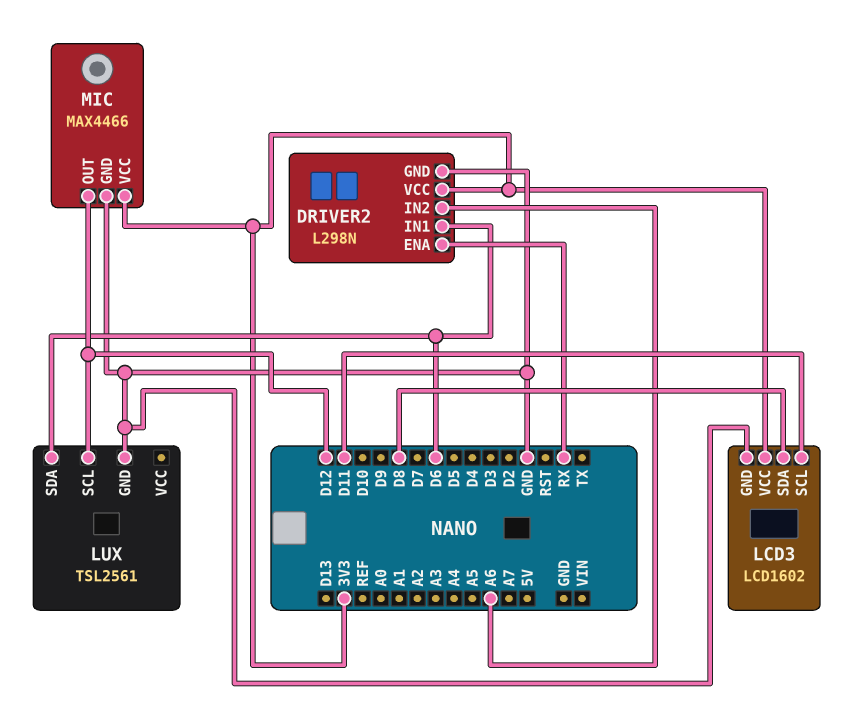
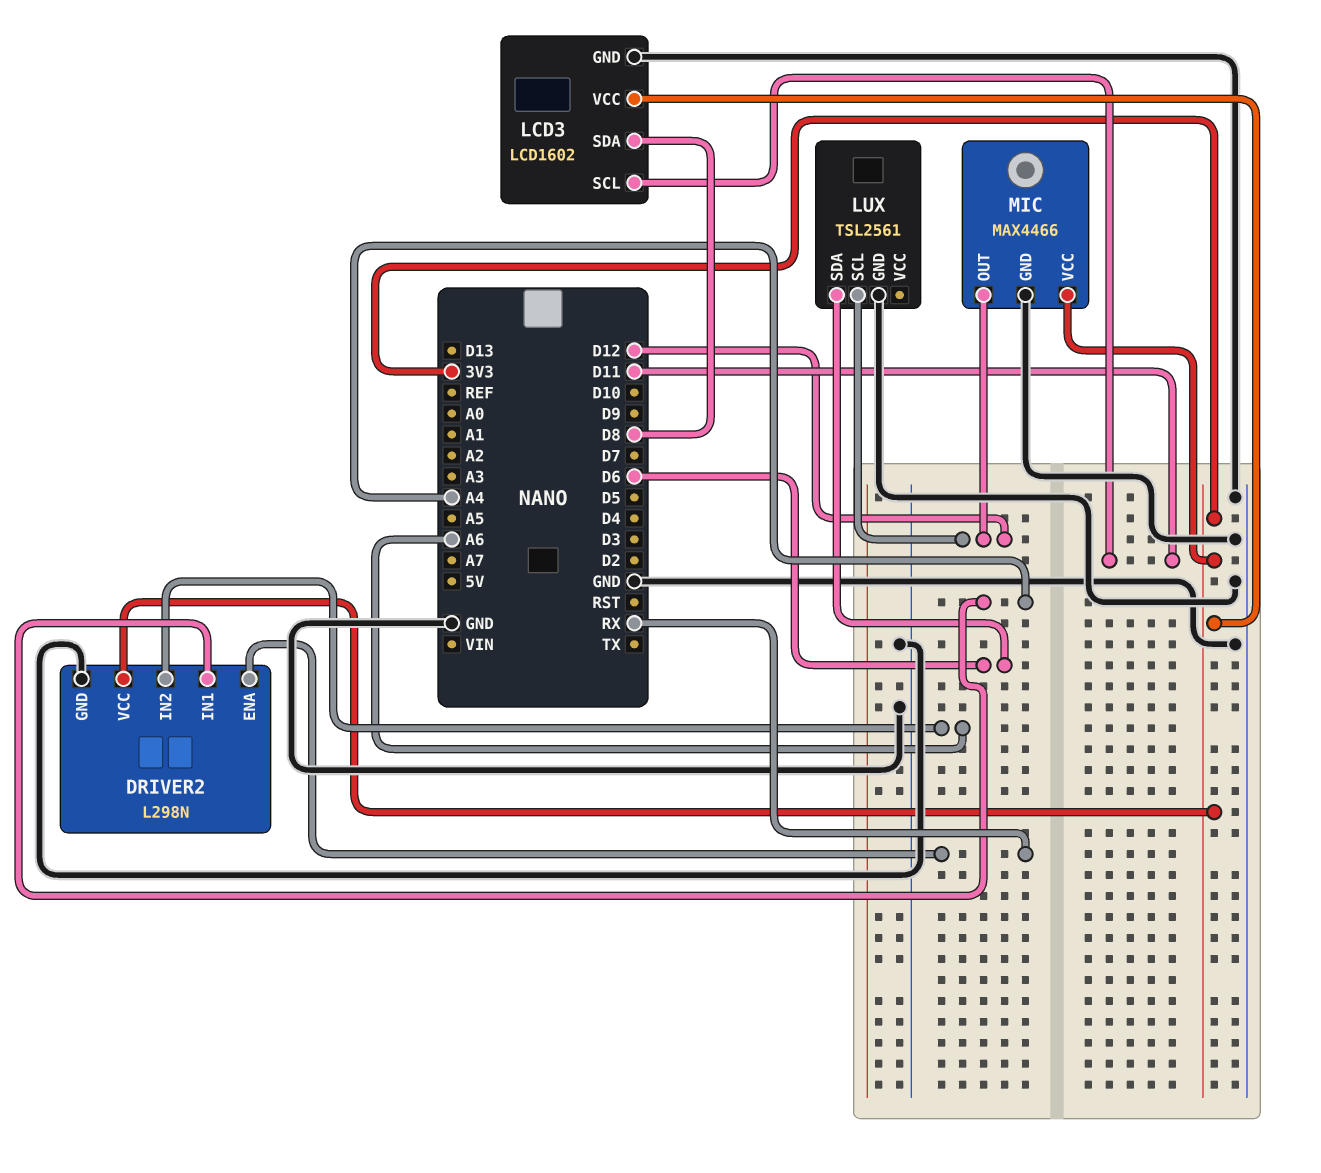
DRIVER2 pin IN1: D6 -> A4

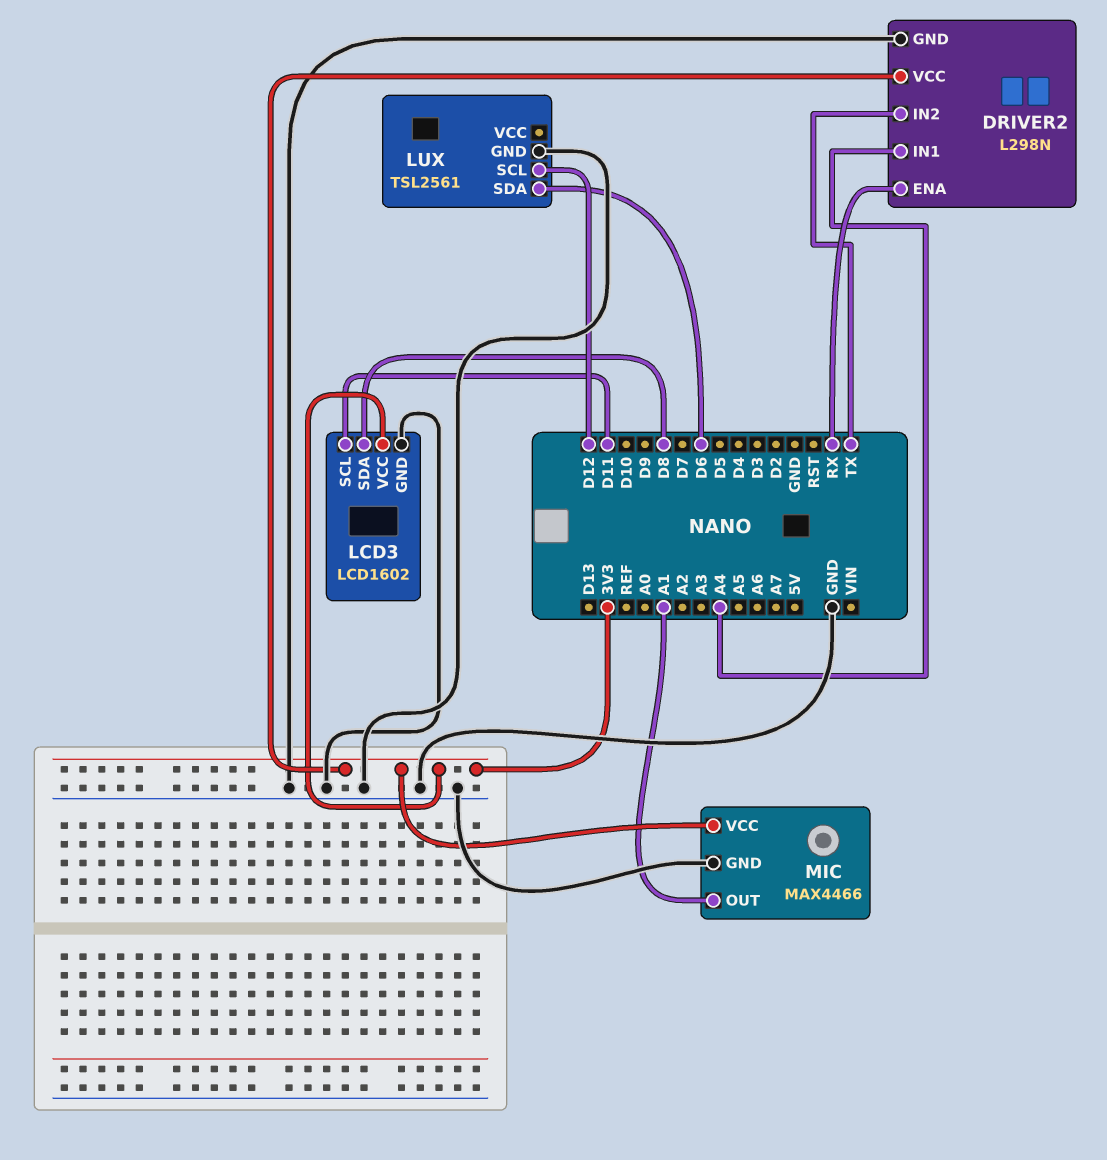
DRIVER2 pin IN2: A6 -> TX
MIC pin OUT: D12 -> A1

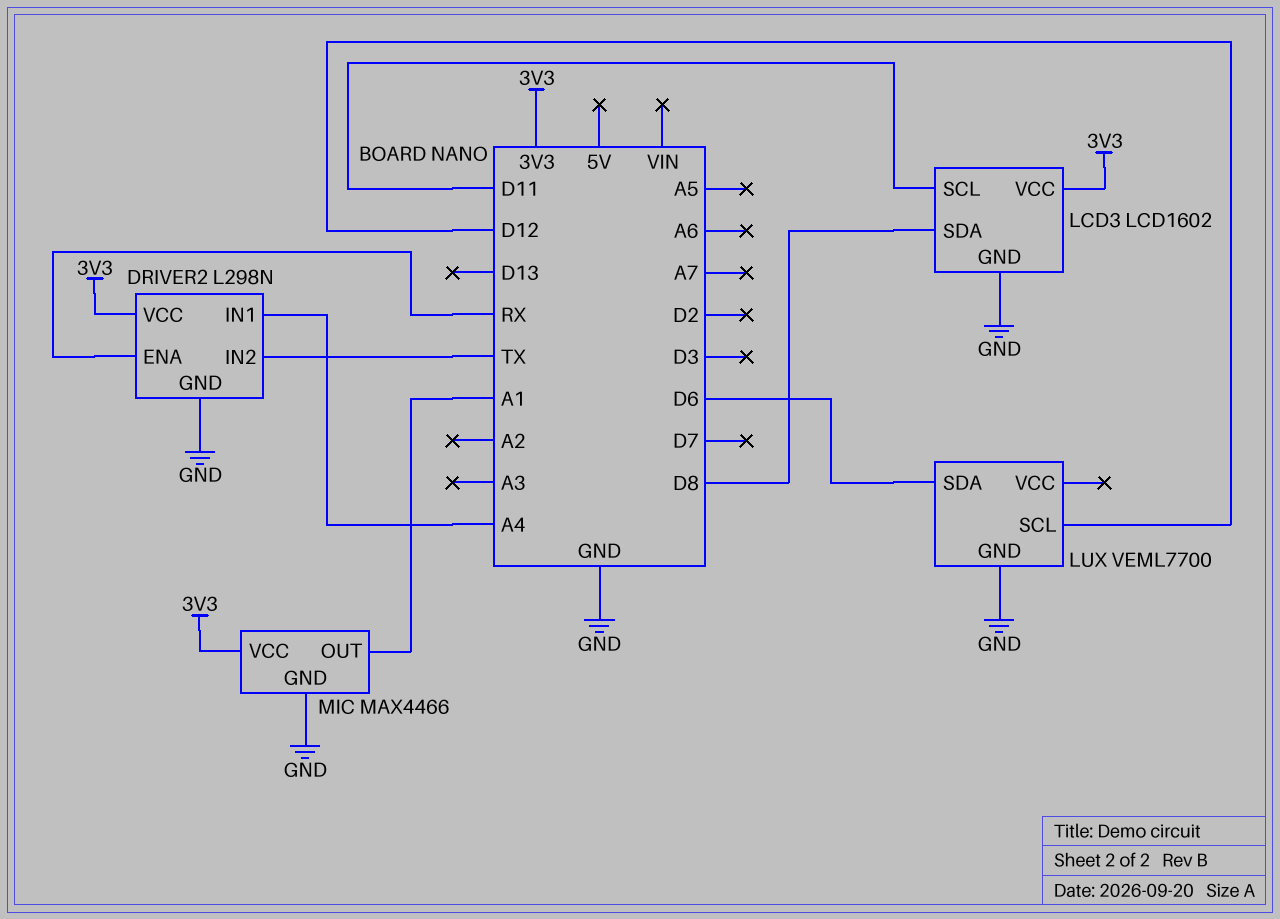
LUX: TSL2561 -> VEML7700

